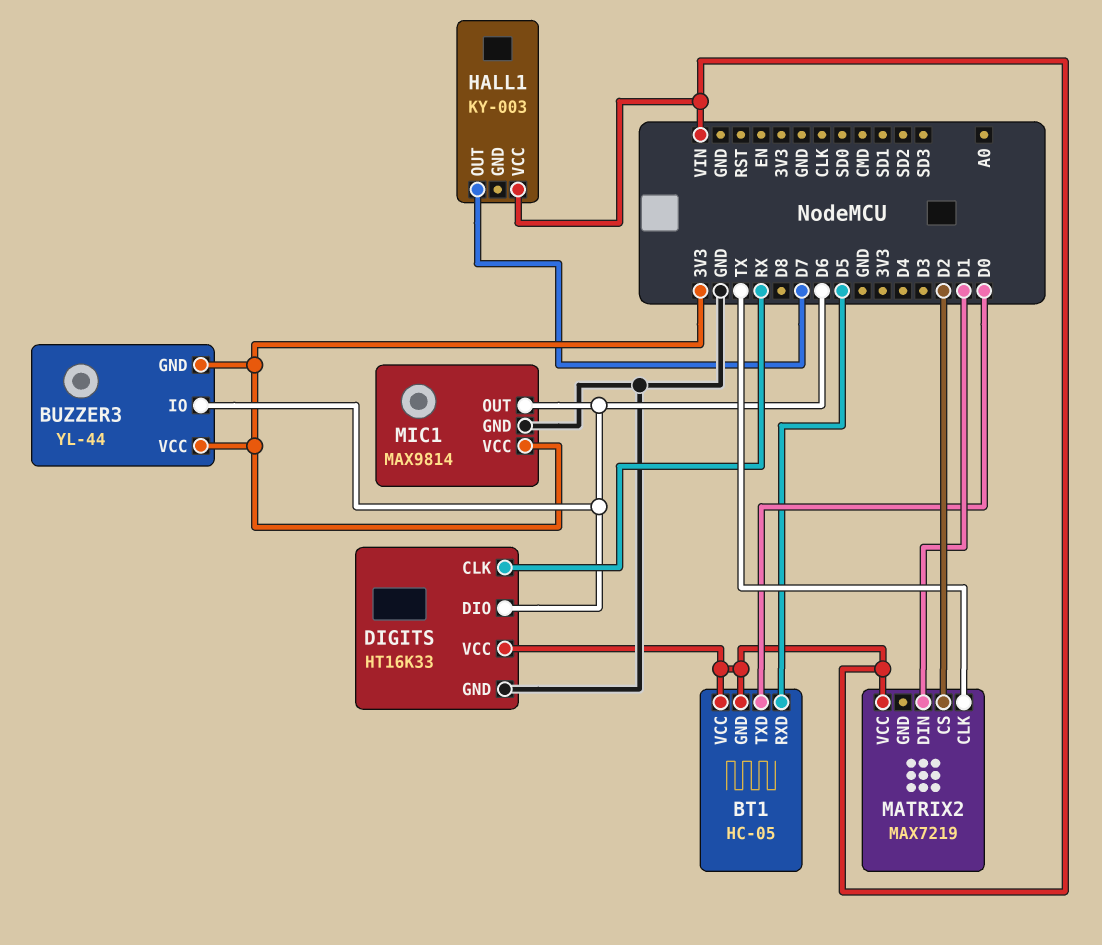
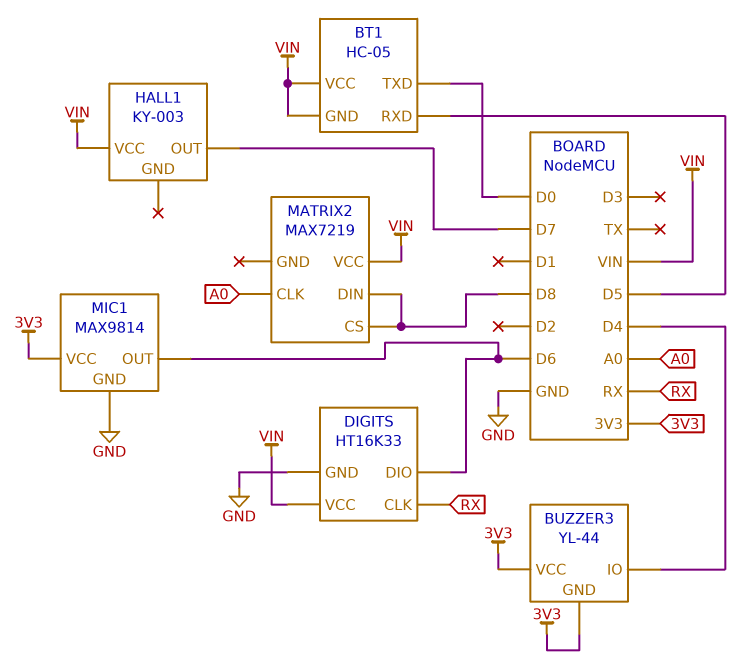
BUZZER3 pin IO: D6 -> D4
MATRIX2 pin CLK: TX -> A0
MATRIX2 pin CS: D2 -> D8
MATRIX2 pin DIN: D1 -> D8

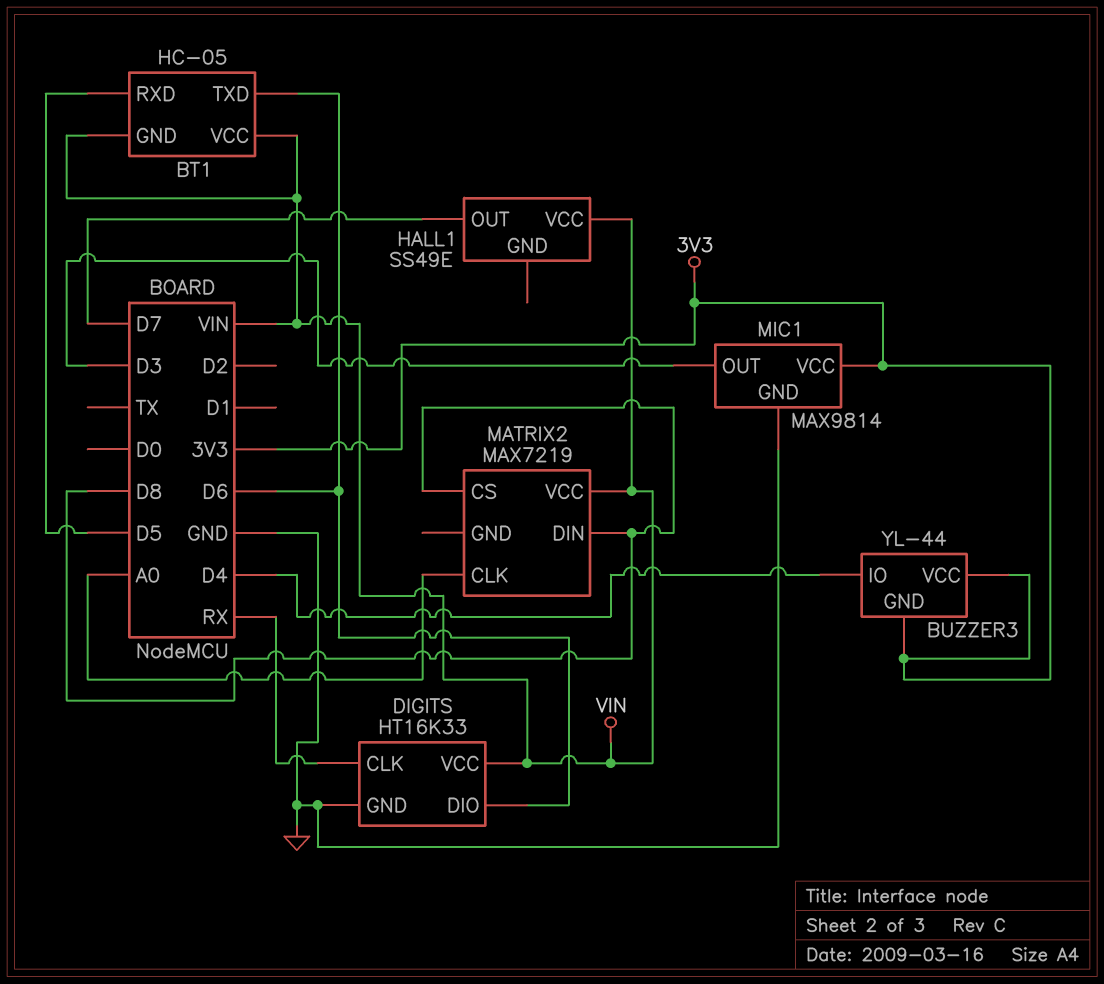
BT1 pin TXD: D0 -> D6
HALL1: KY-003 -> SS49E
MIC1 pin OUT: D6 -> D3

